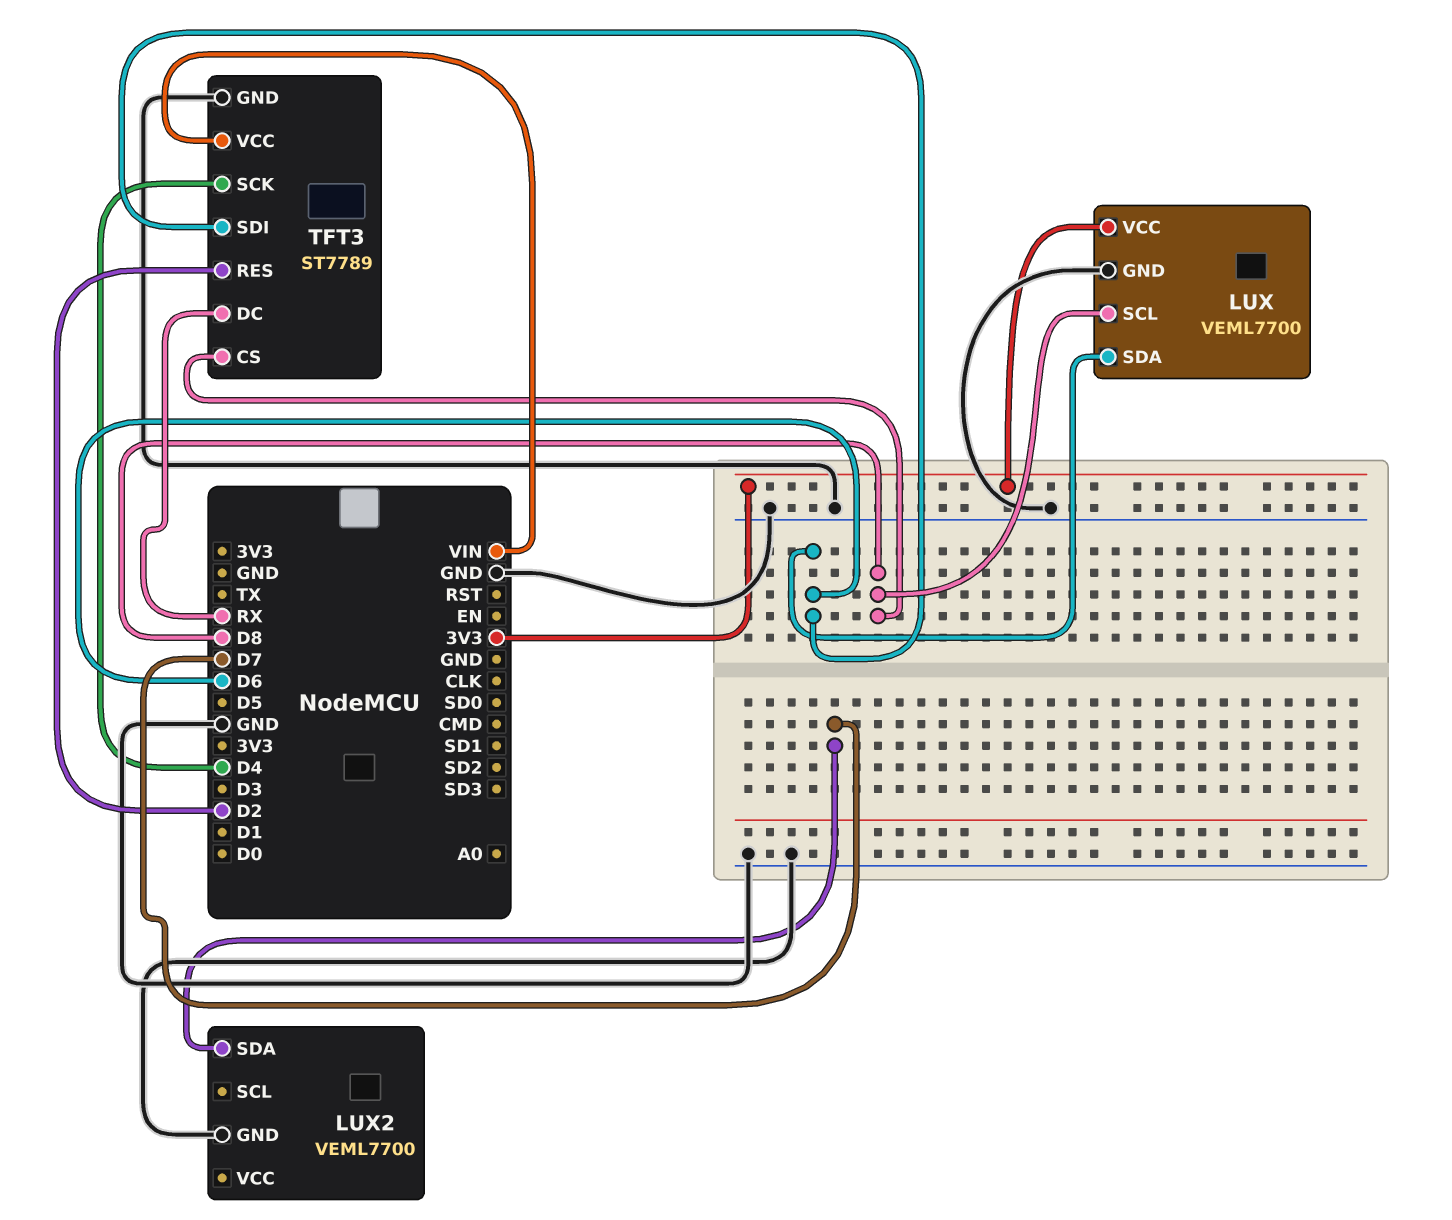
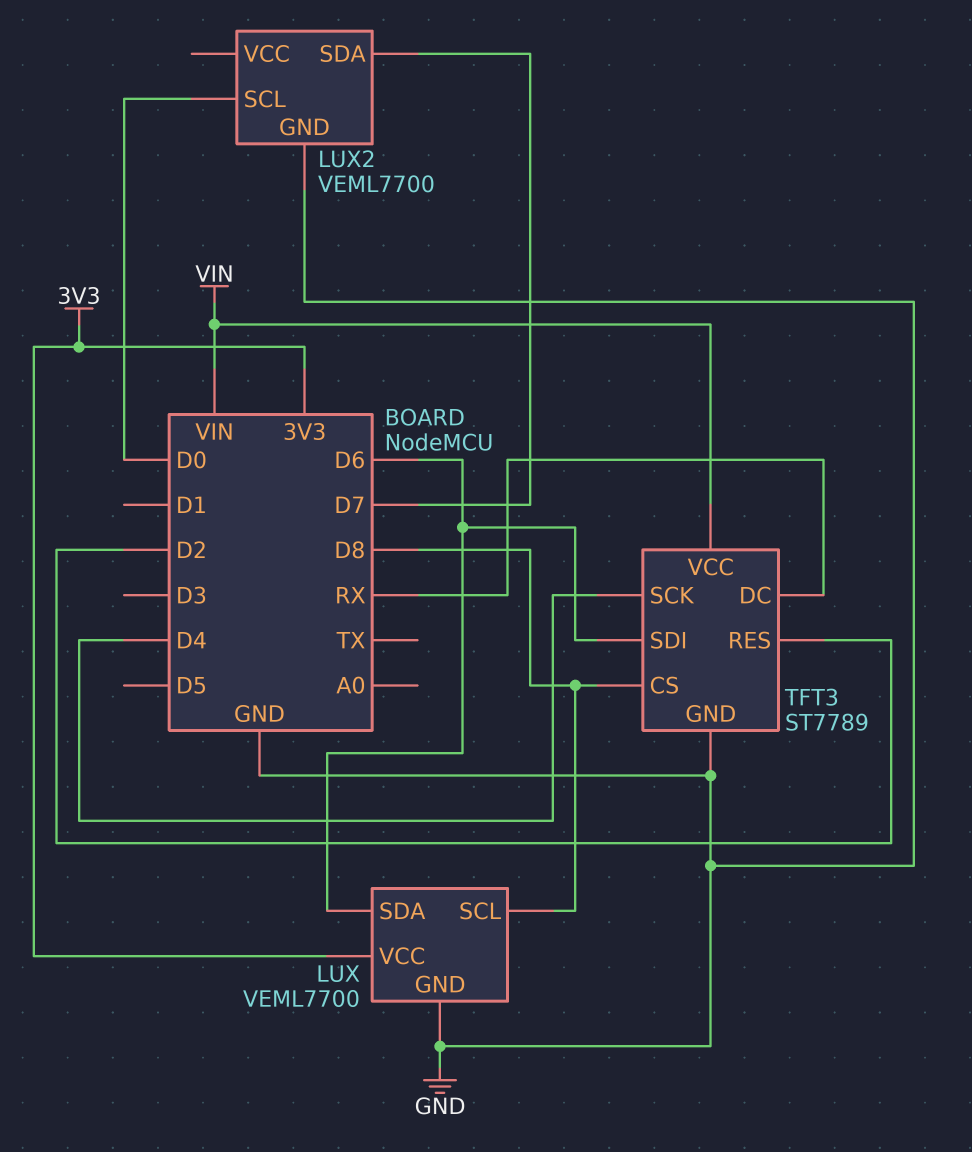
LUX2 pin SCL: none -> D0

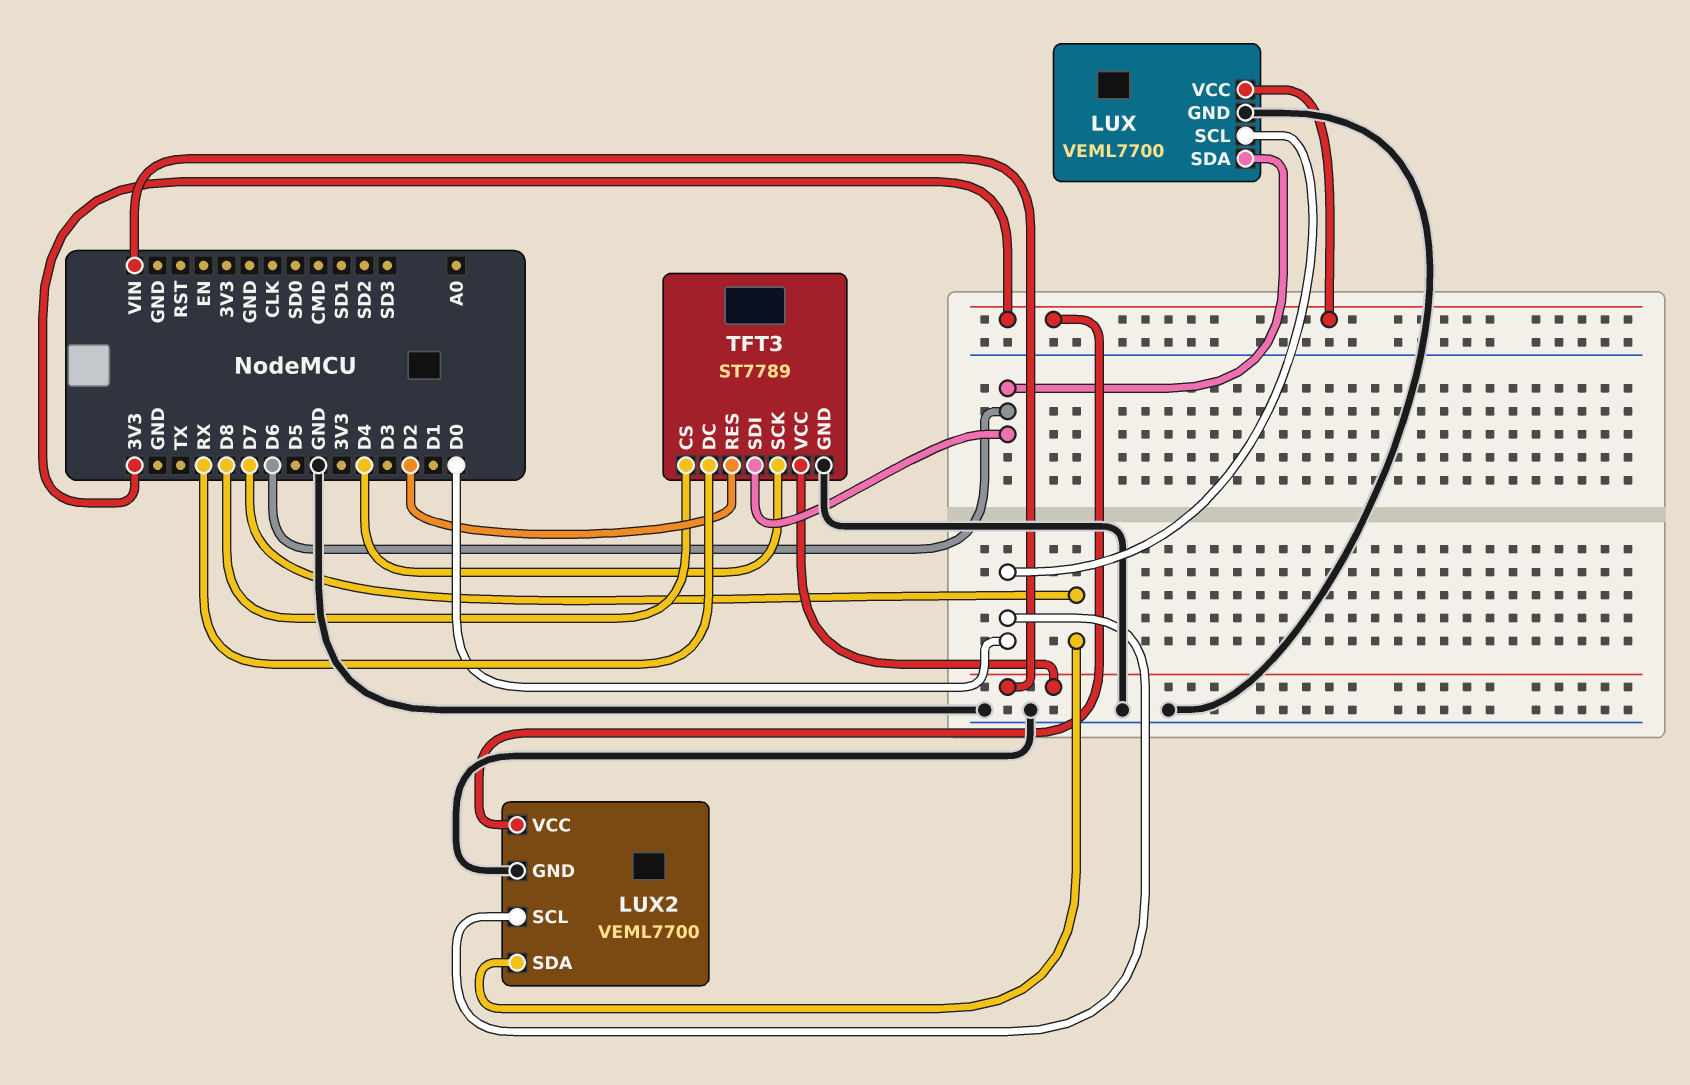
LUX pin SCL: D8 -> D0
LUX2 pin VCC: none -> 3V3

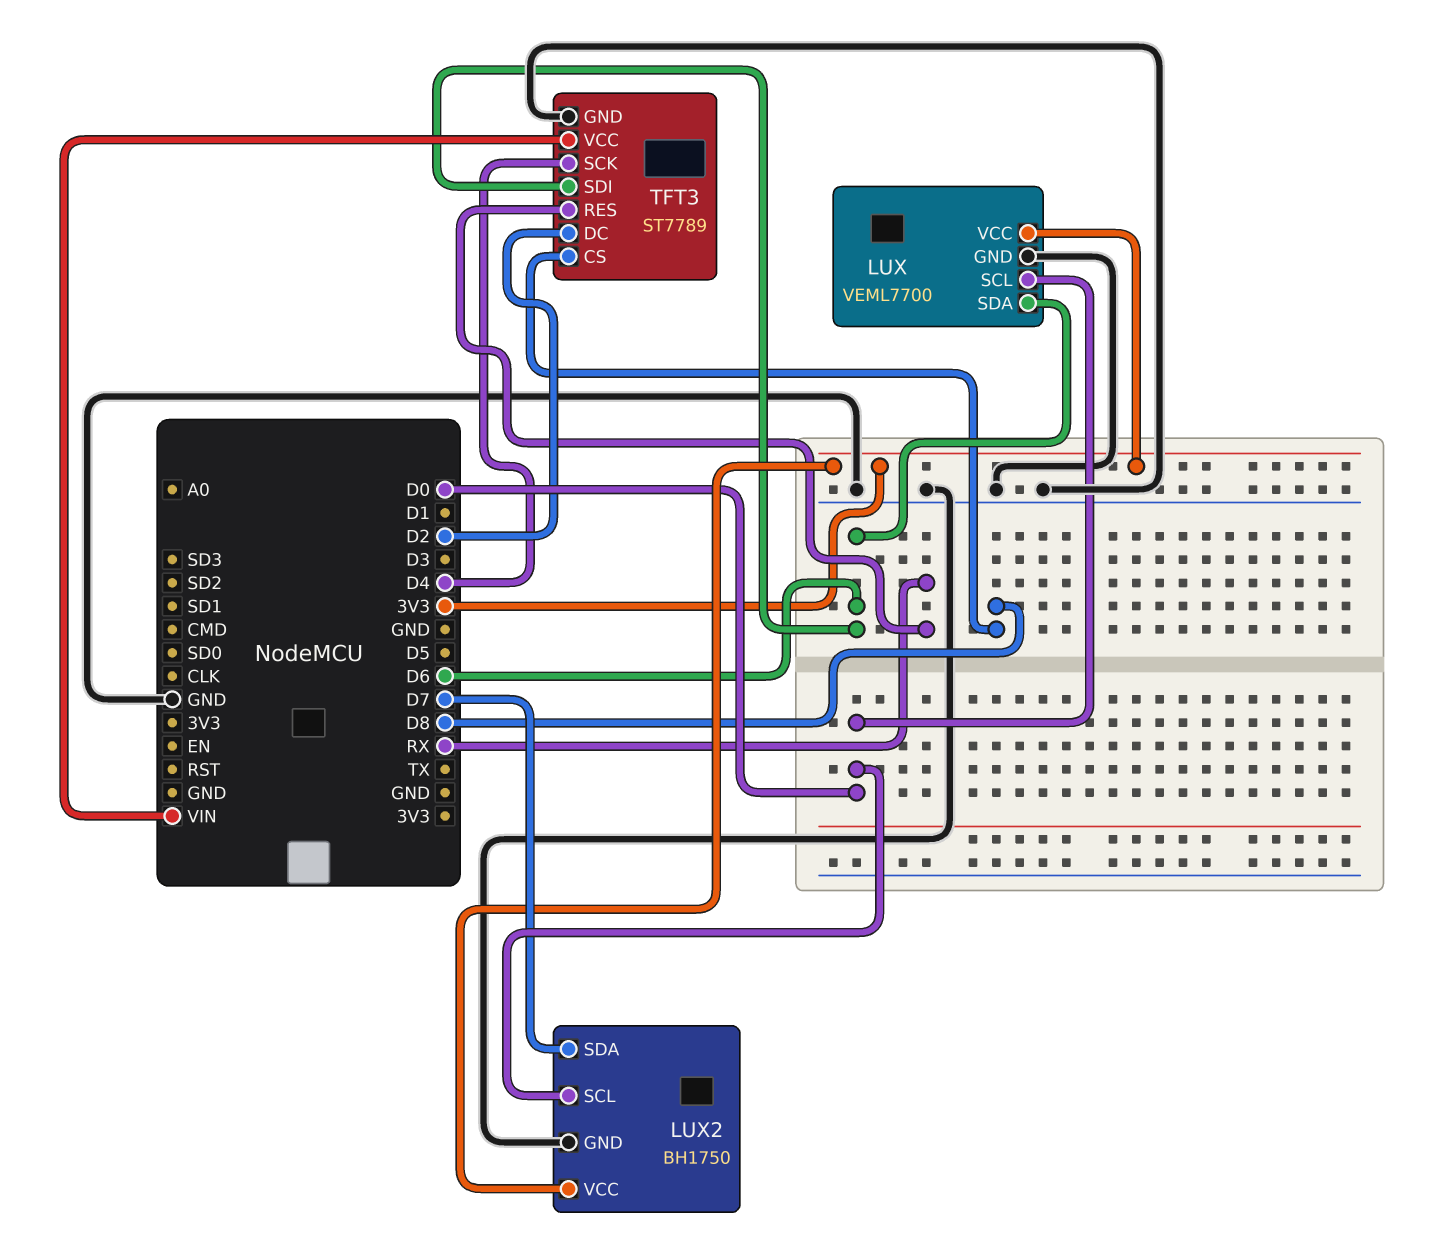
LUX2: VEML7700 -> BH1750
TFT3 pin DC: RX -> D2
TFT3 pin RES: D2 -> RX

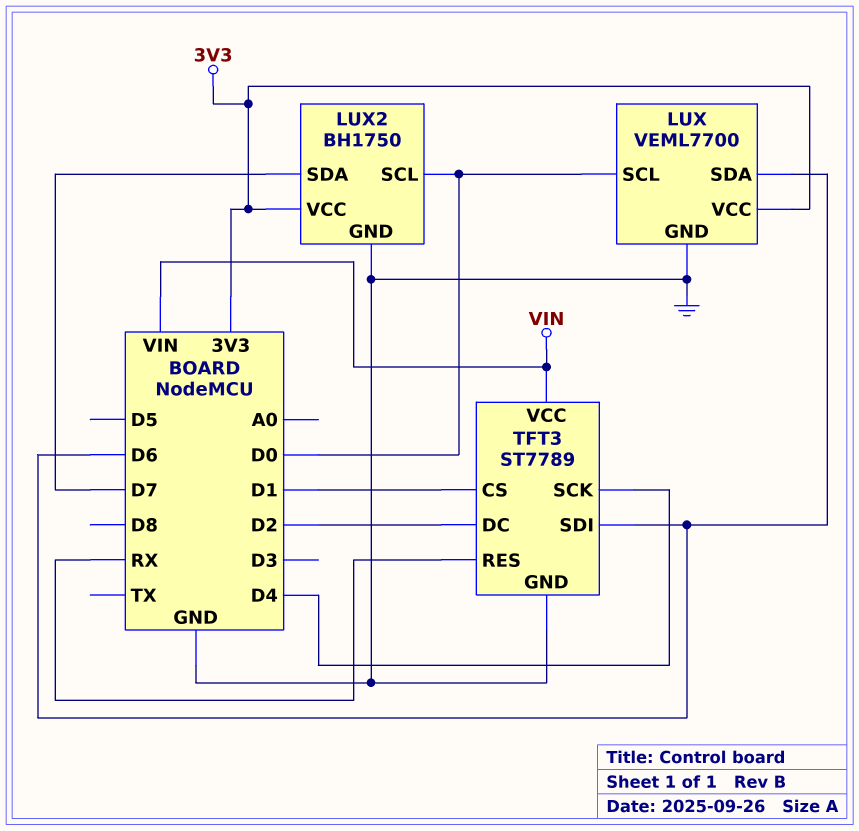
TFT3 pin CS: D8 -> D1

